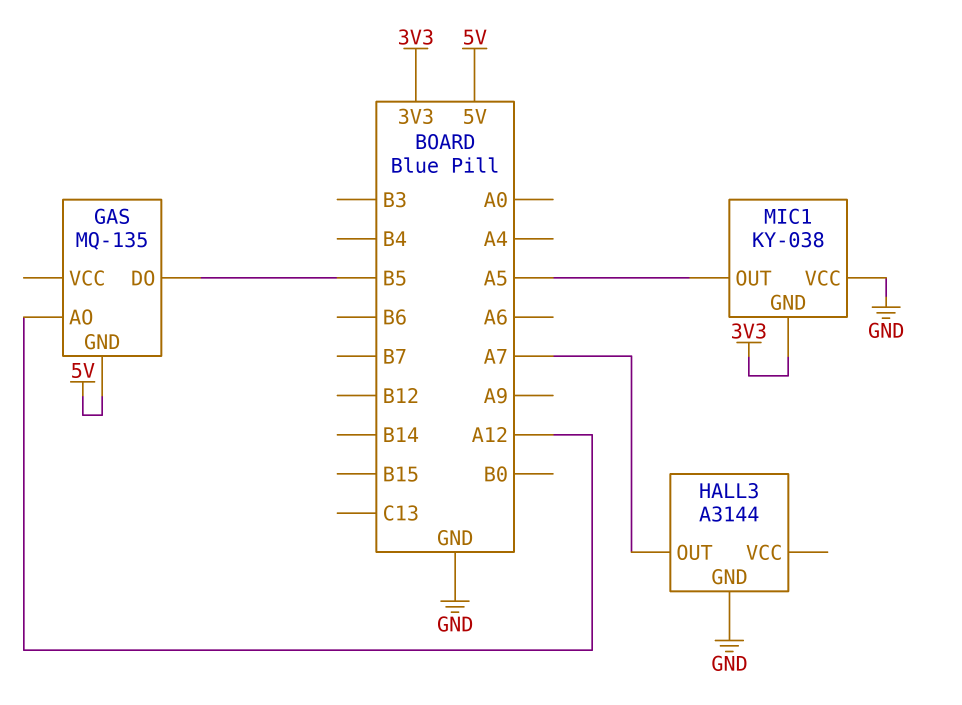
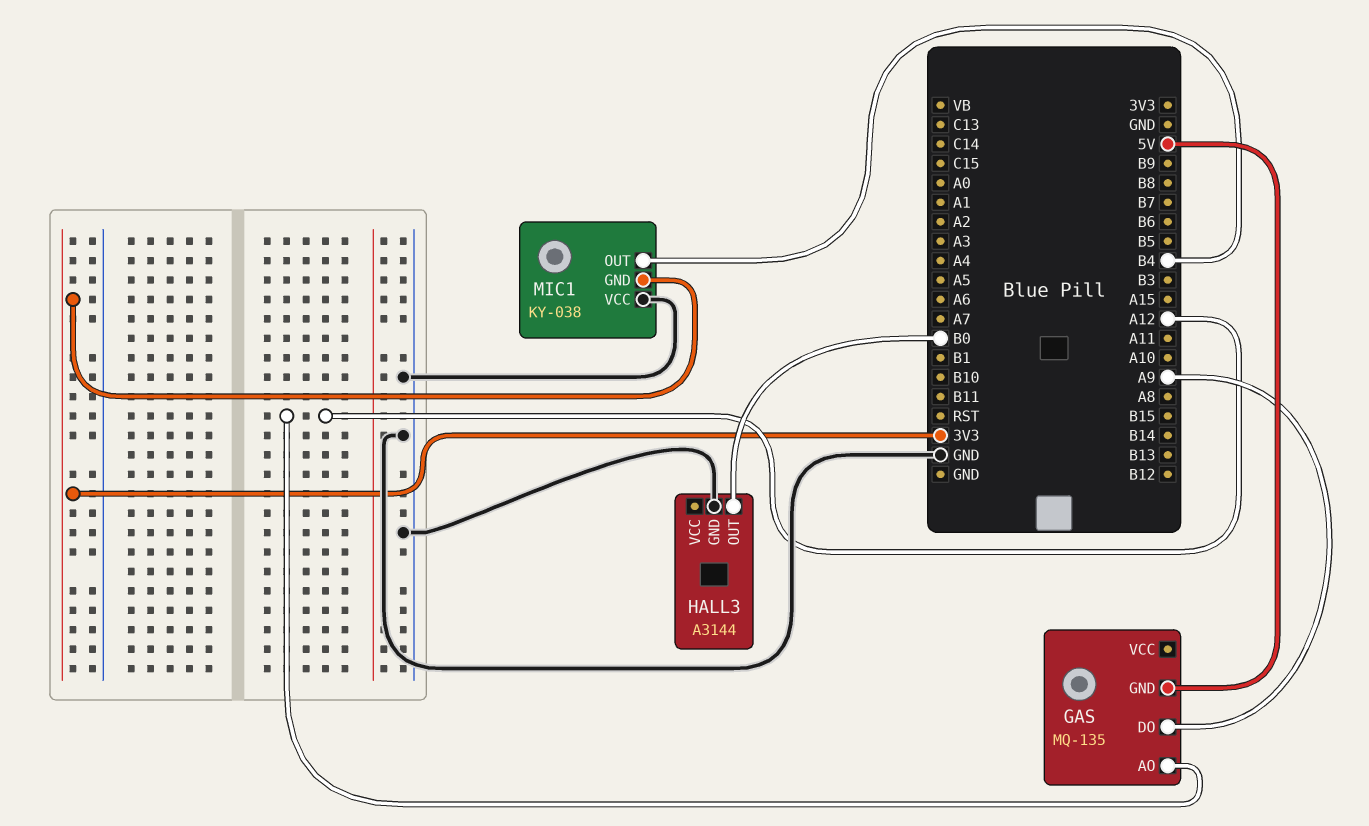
GAS pin DO: B5 -> A9
HALL3 pin OUT: A7 -> B0
MIC1 pin OUT: A5 -> B4

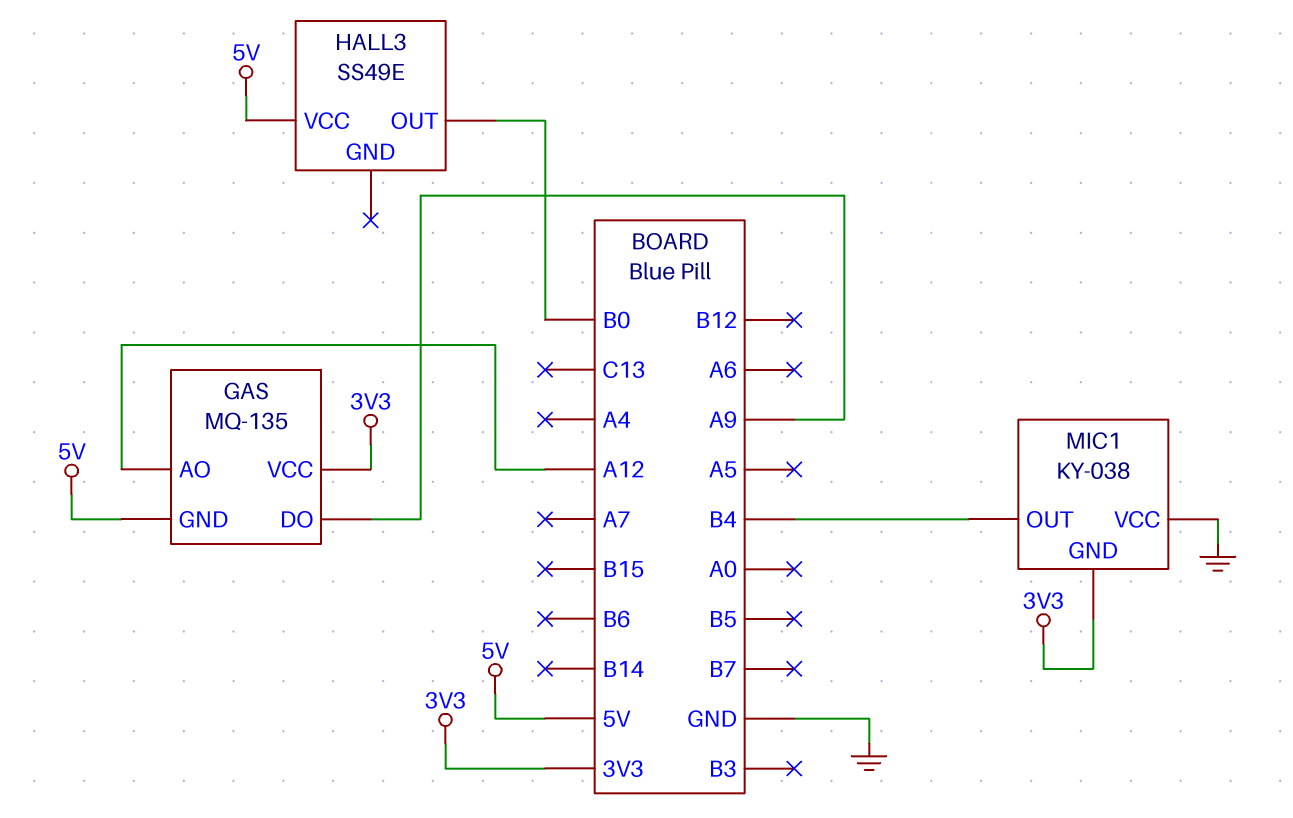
GAS pin VCC: none -> 3V3
HALL3: A3144 -> SS49E
HALL3 pin GND: GND -> none
HALL3 pin VCC: none -> 5V

